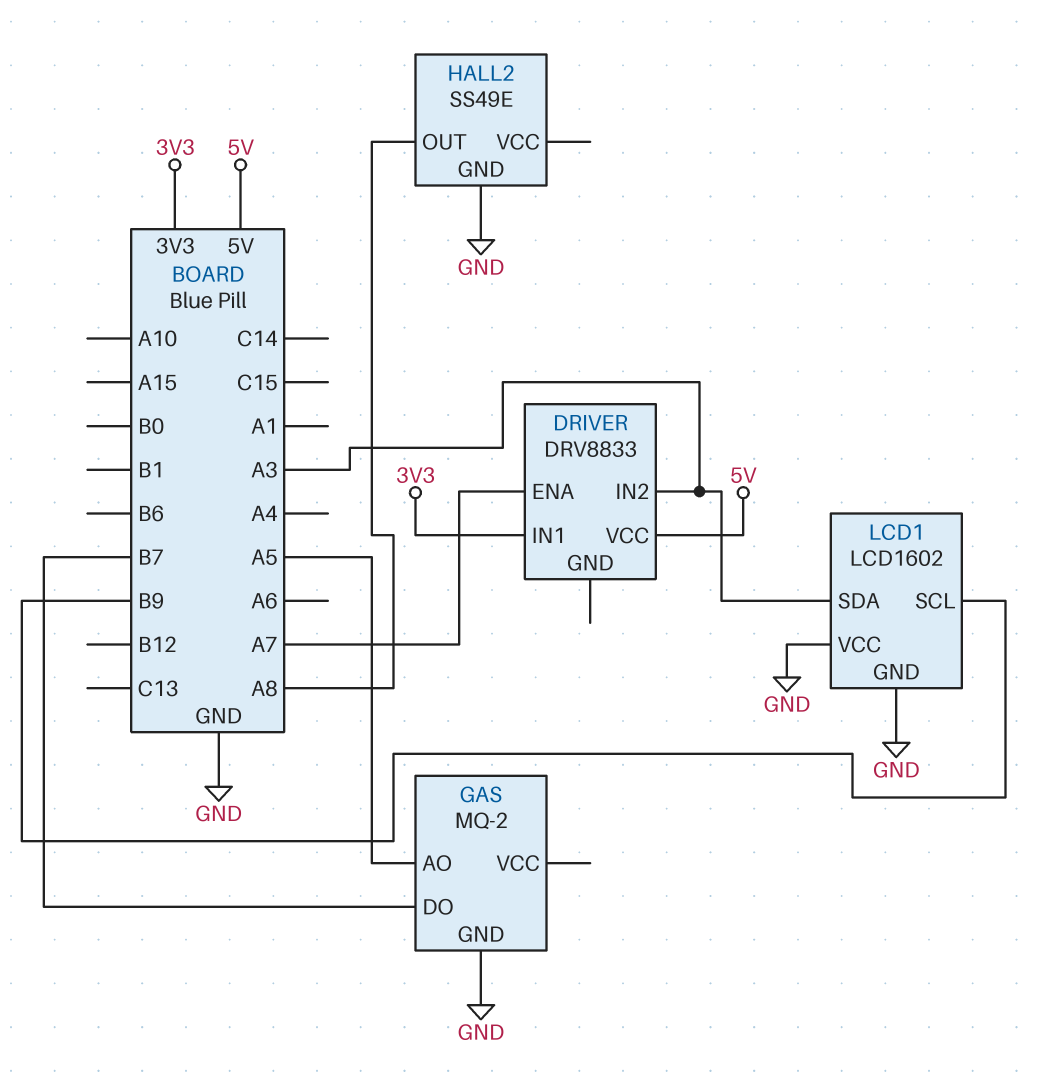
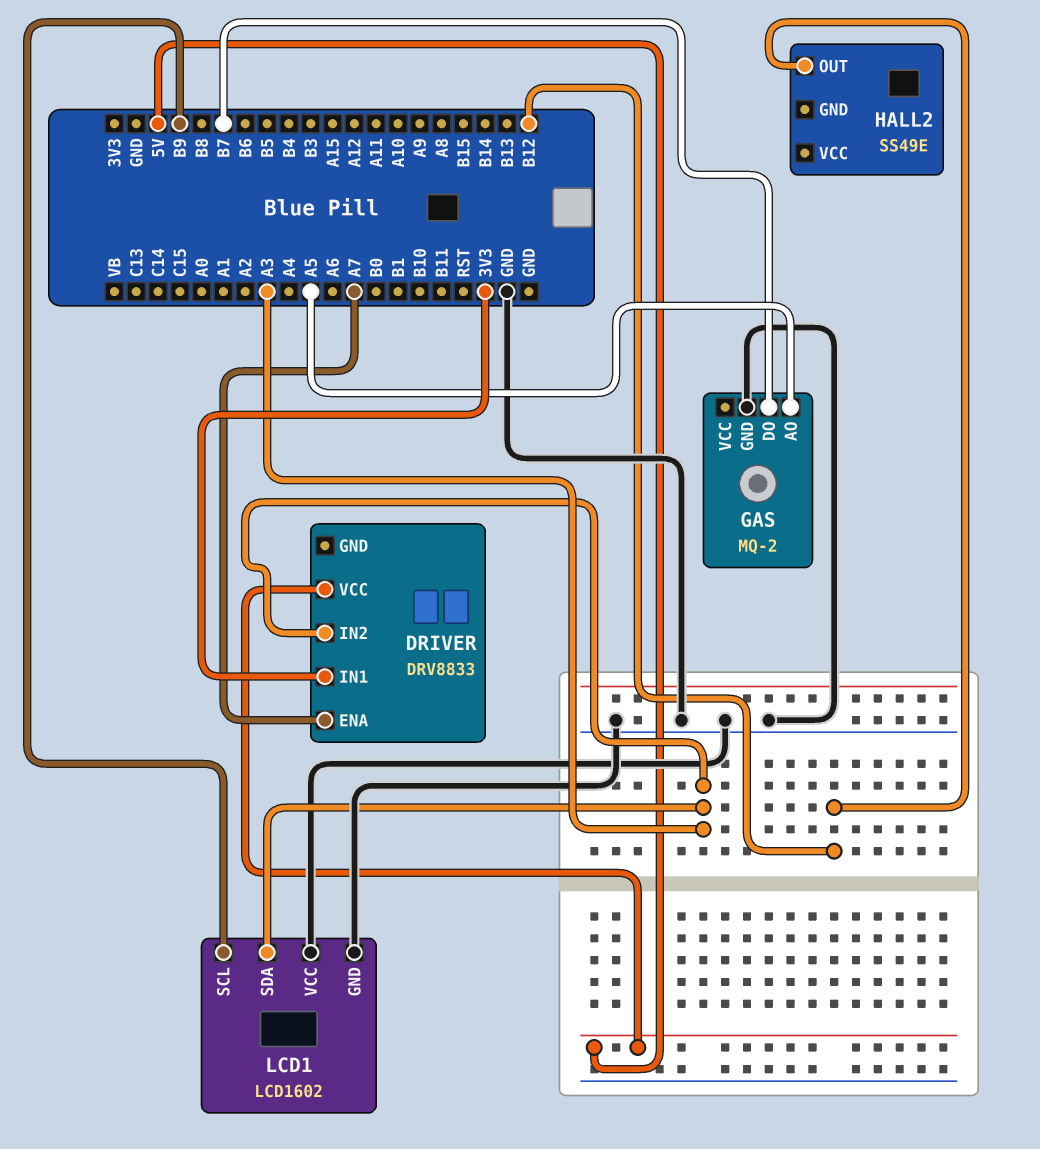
HALL2 pin GND: GND -> none
HALL2 pin OUT: A8 -> B12

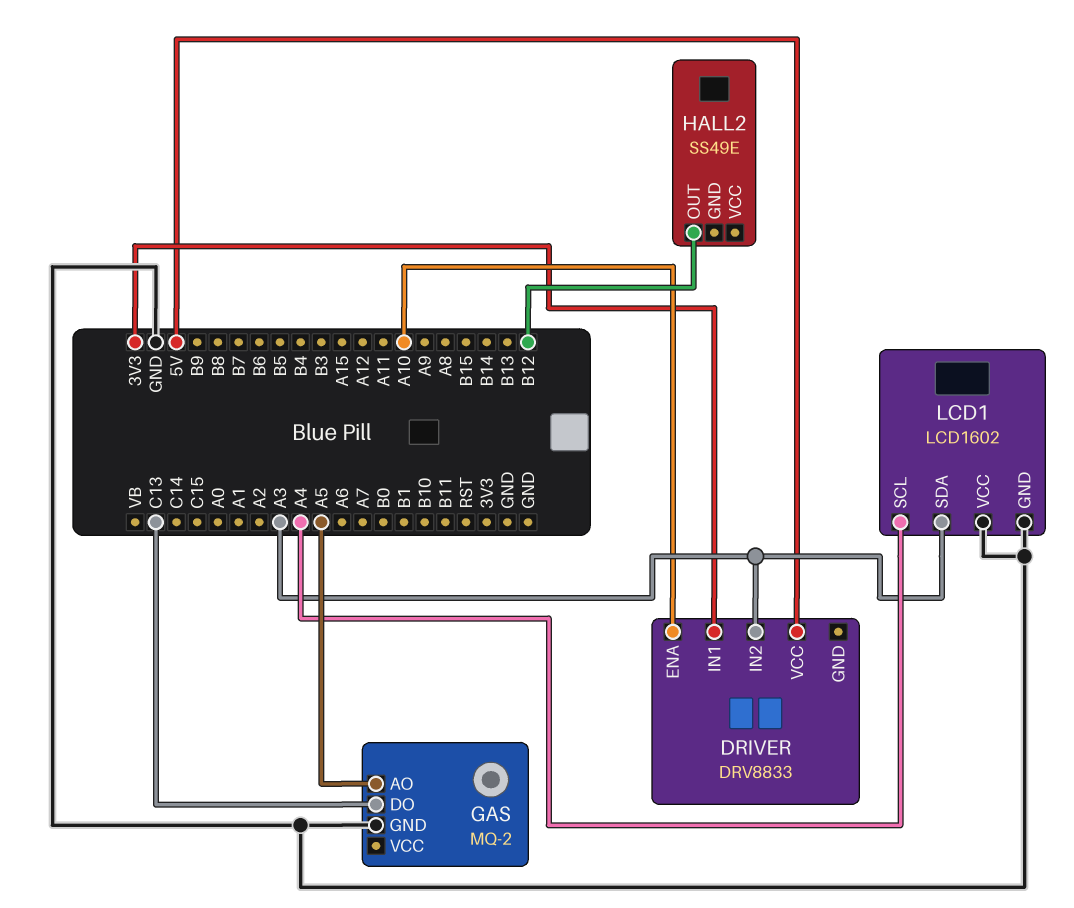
DRIVER pin ENA: A7 -> A10
GAS pin DO: B7 -> C13
LCD1 pin SCL: B9 -> A4

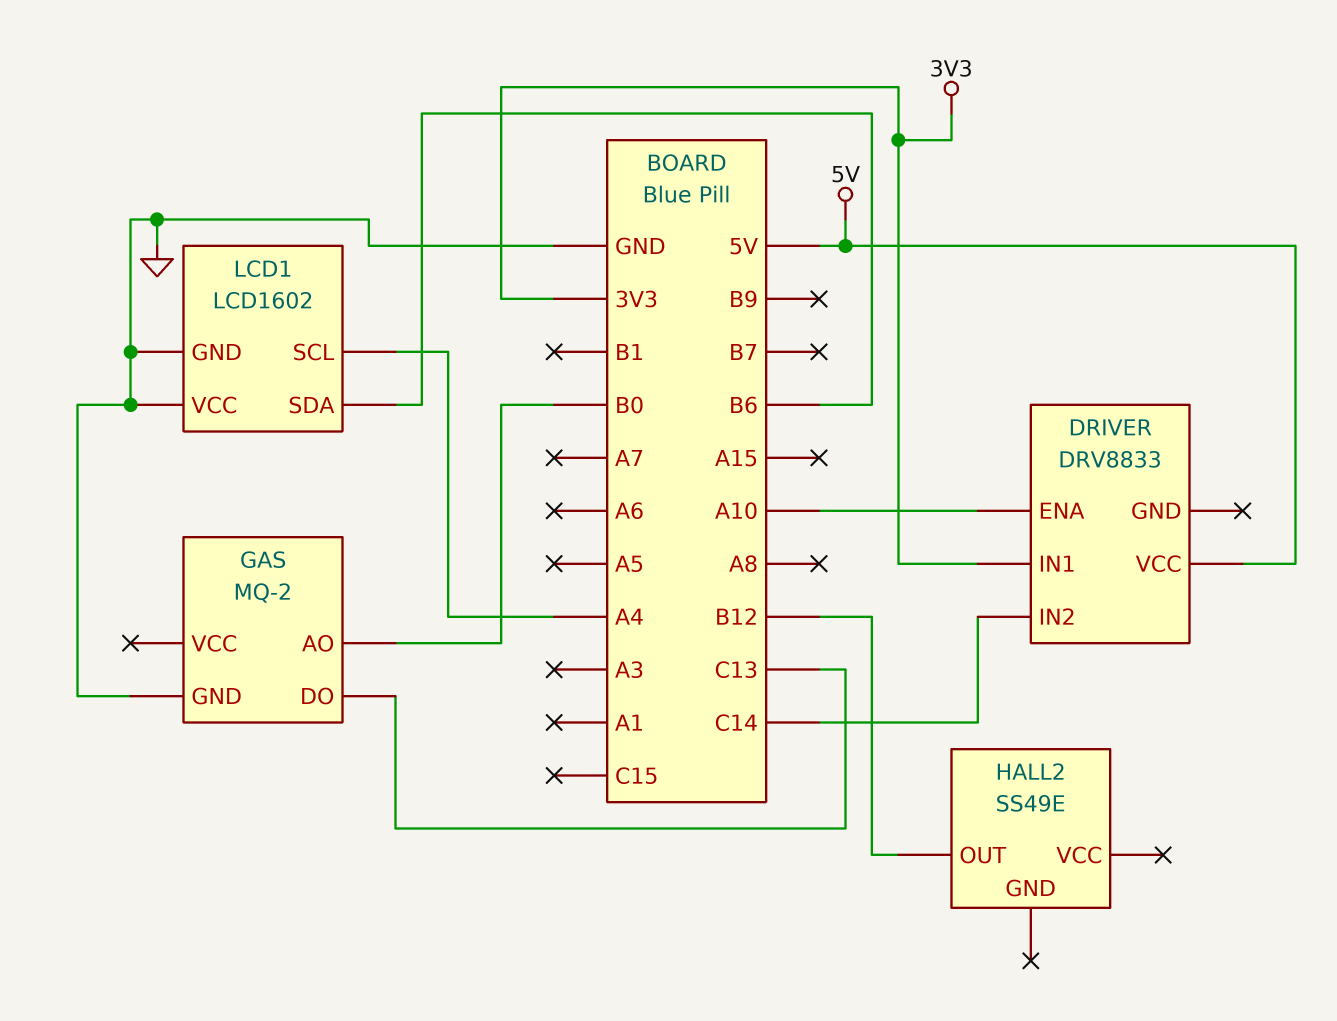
DRIVER pin IN2: A3 -> C14
GAS pin AO: A5 -> B0
LCD1 pin SDA: A3 -> B6

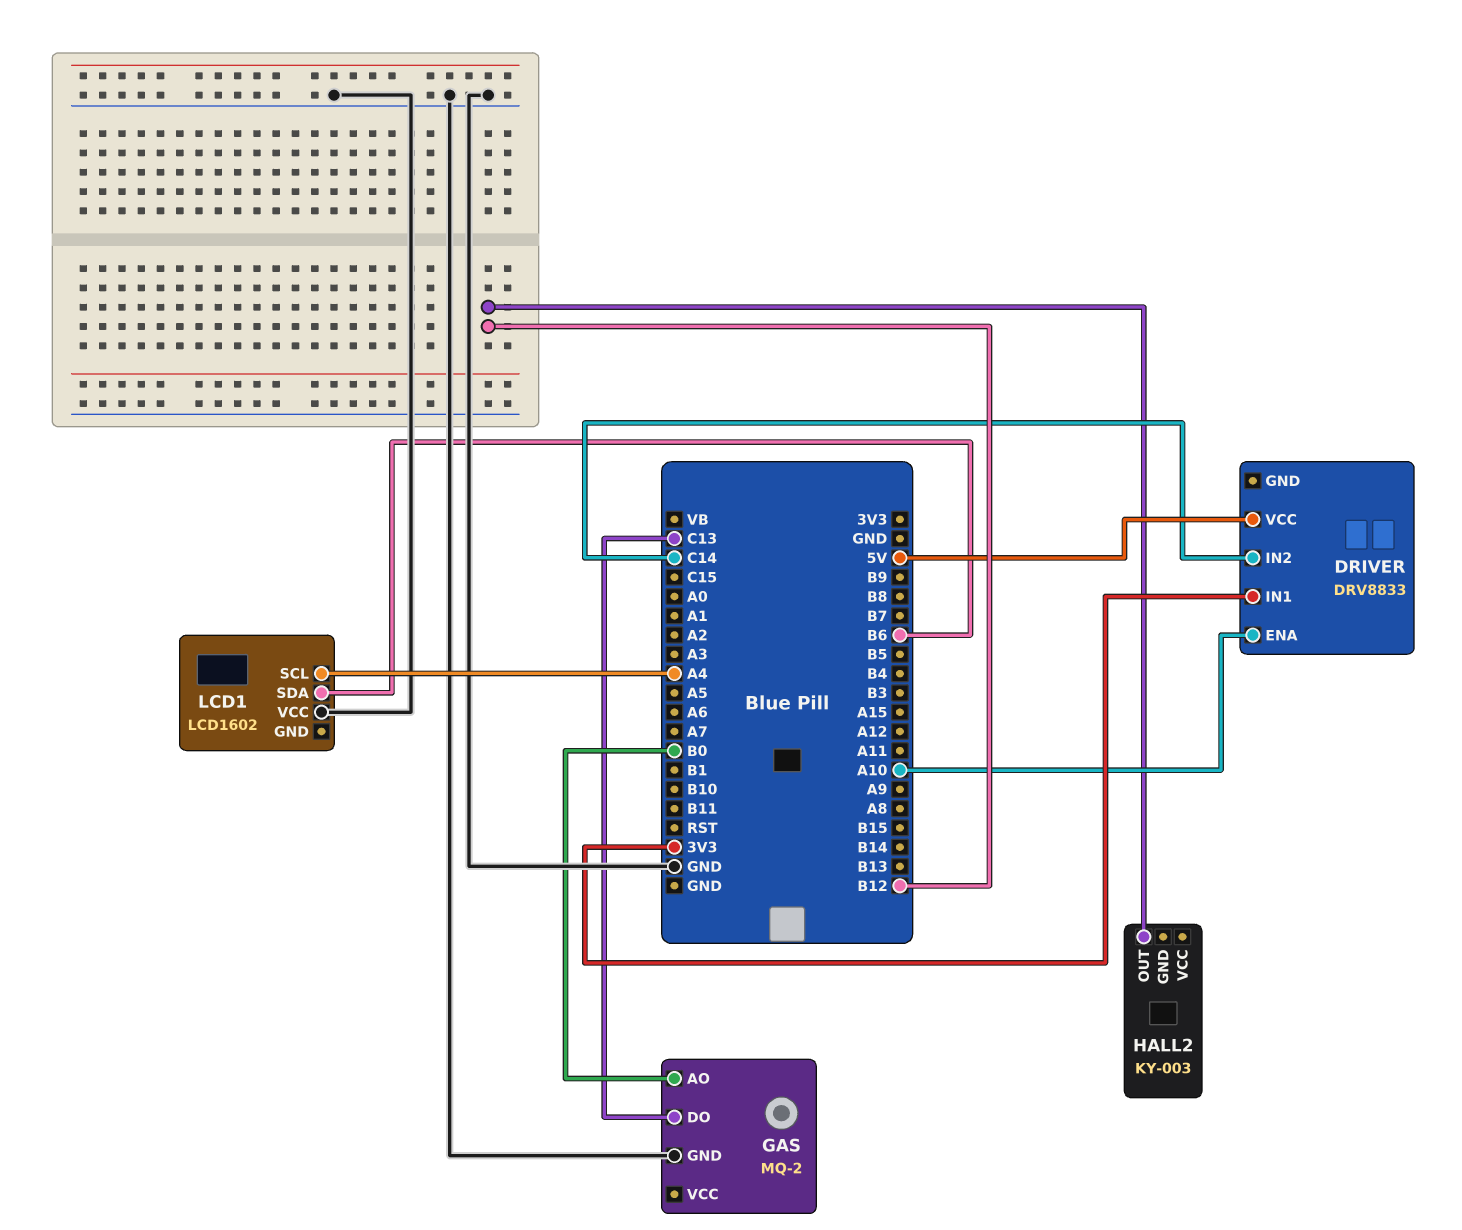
HALL2: SS49E -> KY-003
LCD1 pin GND: GND -> none

